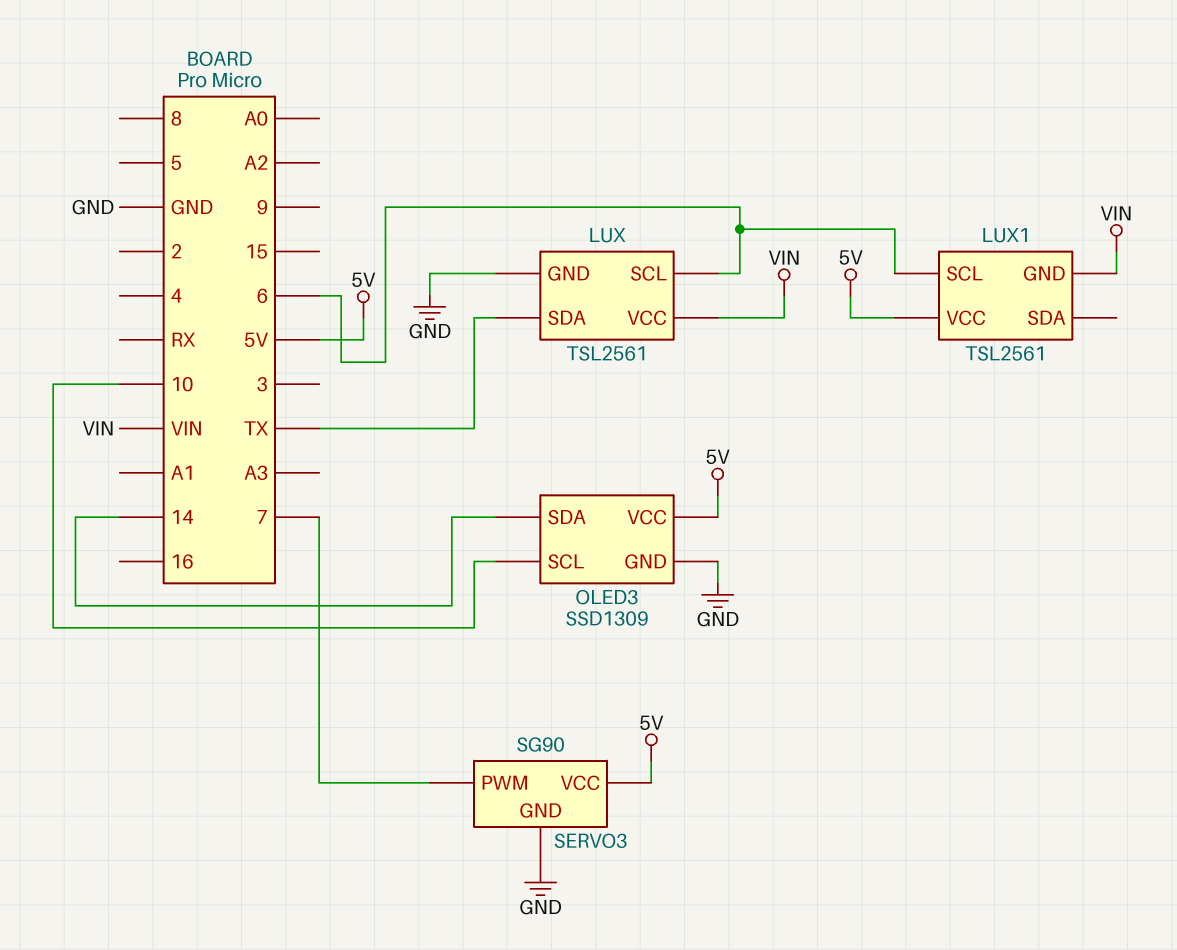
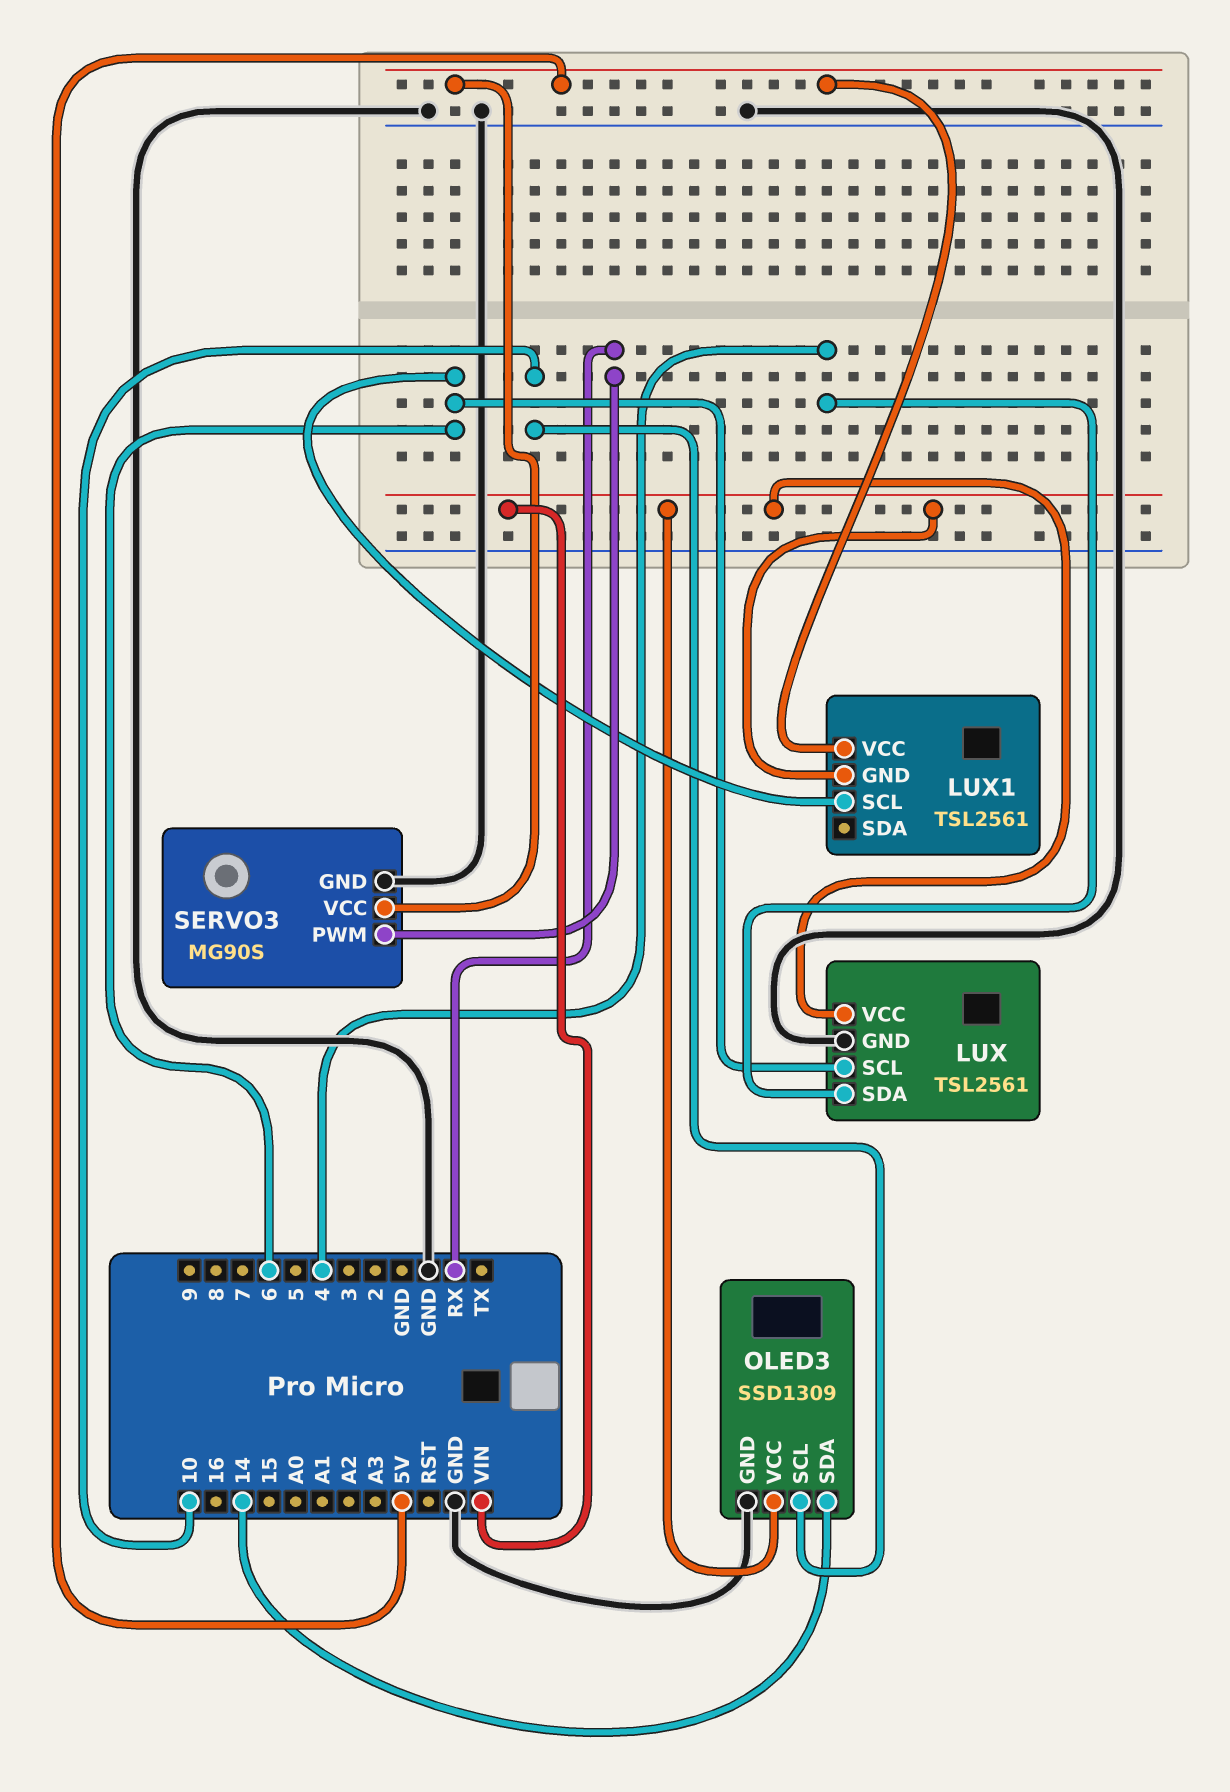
LUX pin SDA: TX -> 4
OLED3 pin VCC: 5V -> VIN
SERVO3: SG90 -> MG90S
SERVO3 pin PWM: 7 -> RX

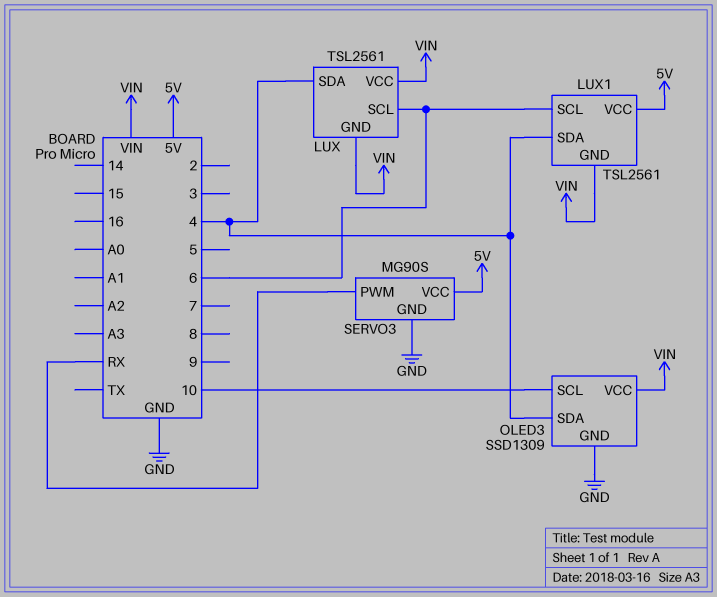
LUX pin GND: GND -> VIN
LUX1 pin SDA: none -> 4
OLED3 pin SDA: 14 -> 4

